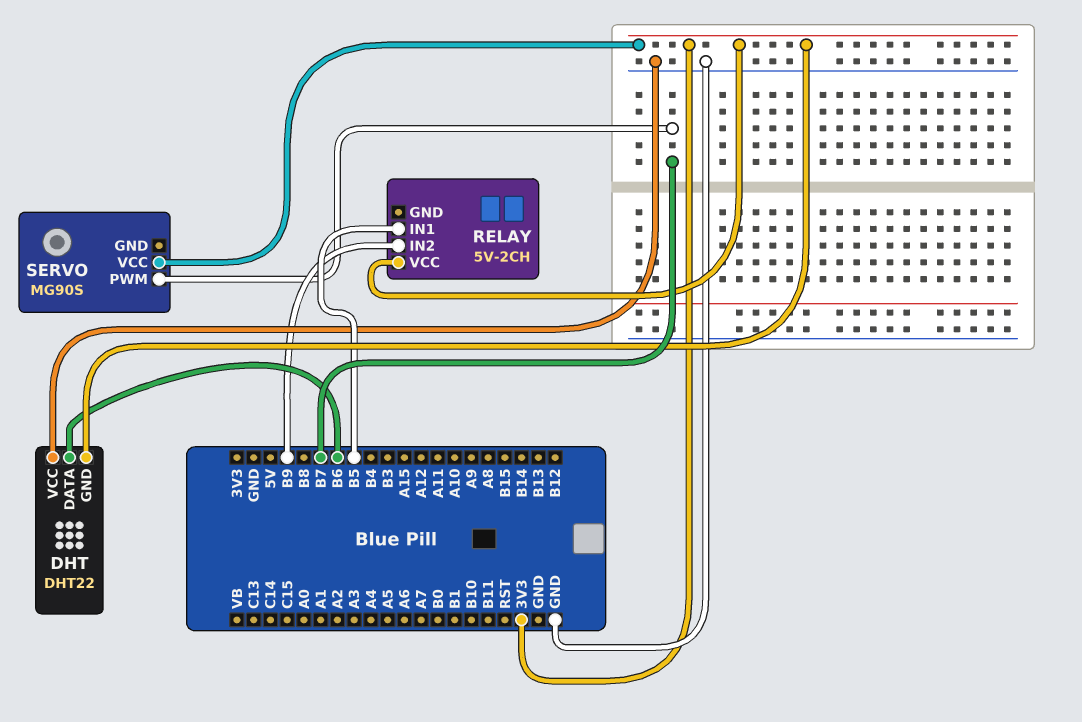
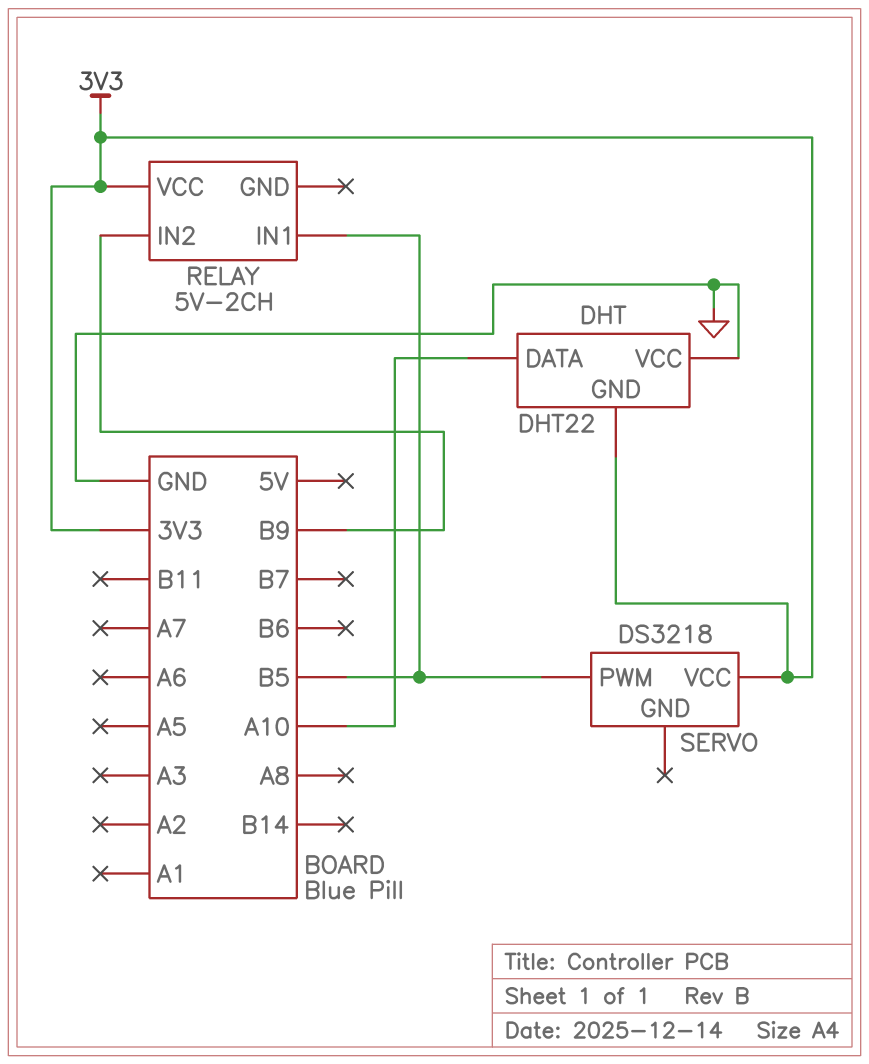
DHT pin DATA: B6 -> A10
SERVO: MG90S -> DS3218
SERVO pin PWM: B7 -> B5

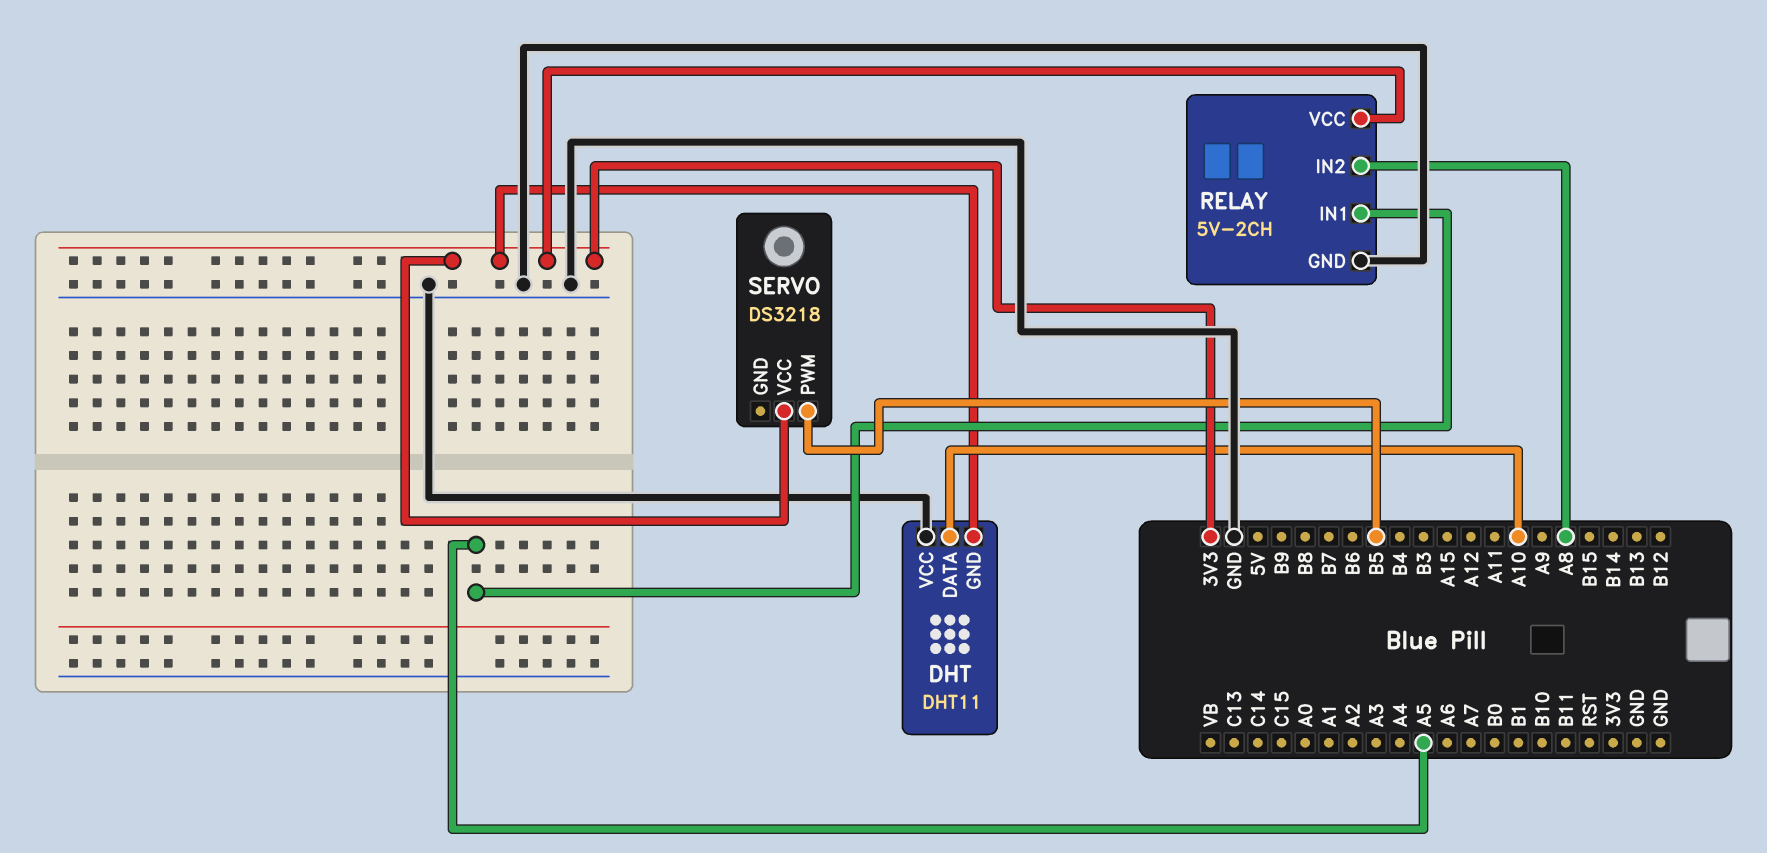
DHT: DHT22 -> DHT11
RELAY pin GND: none -> GND
RELAY pin IN1: B5 -> A5
RELAY pin IN2: B9 -> A8

